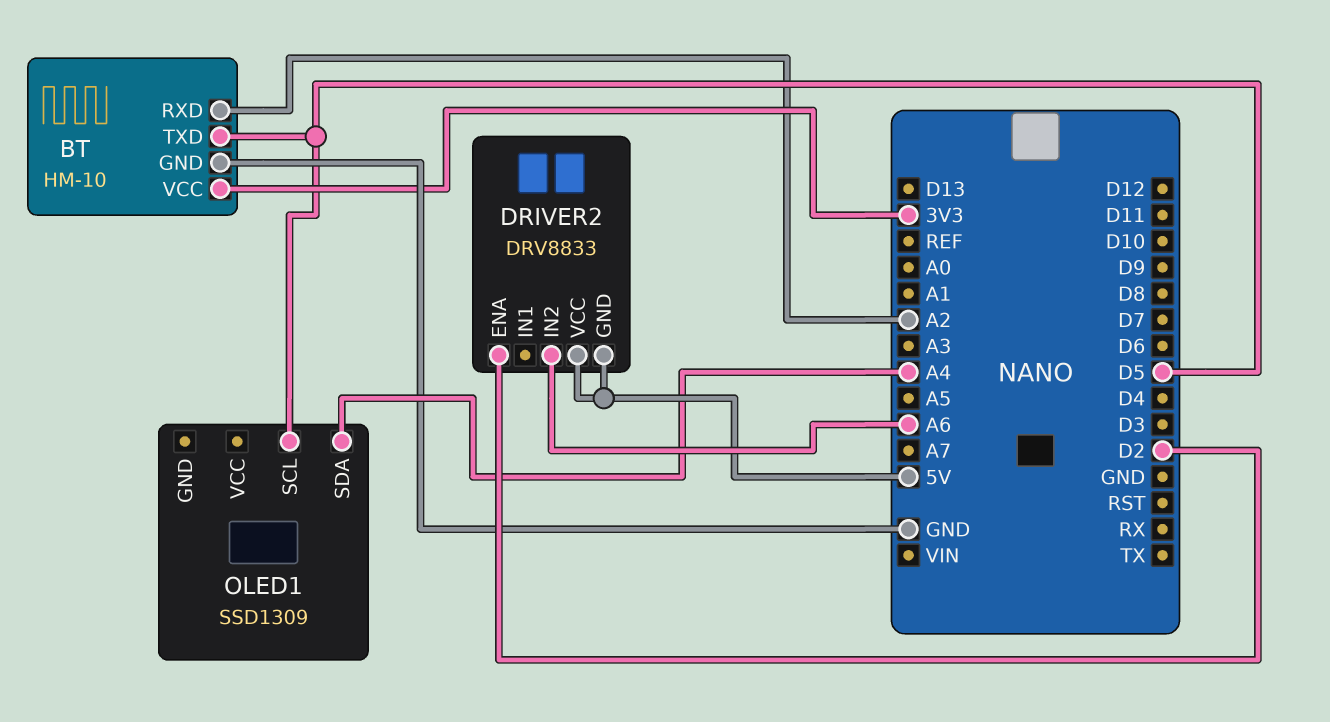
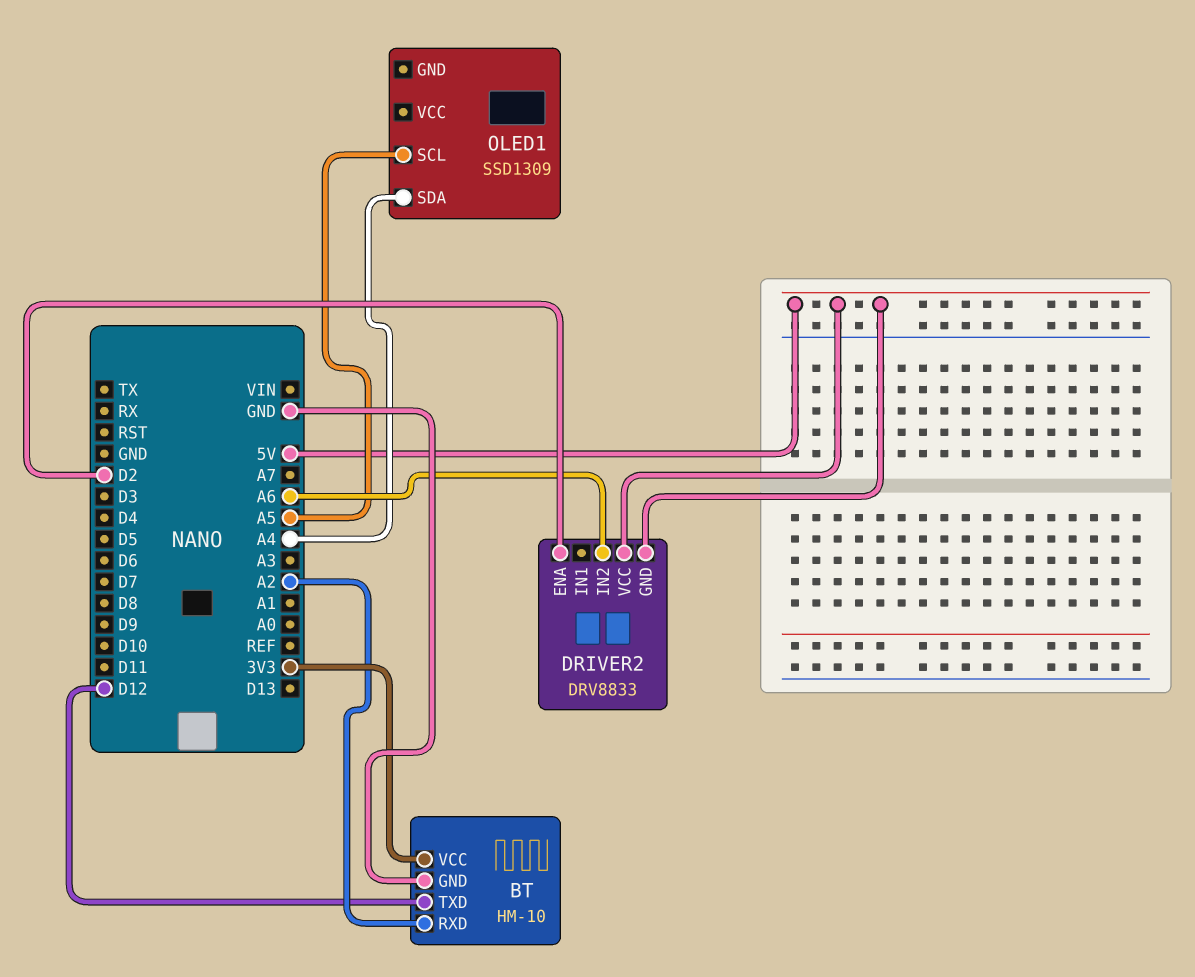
BT pin TXD: D5 -> D12
OLED1 pin SCL: D5 -> A5

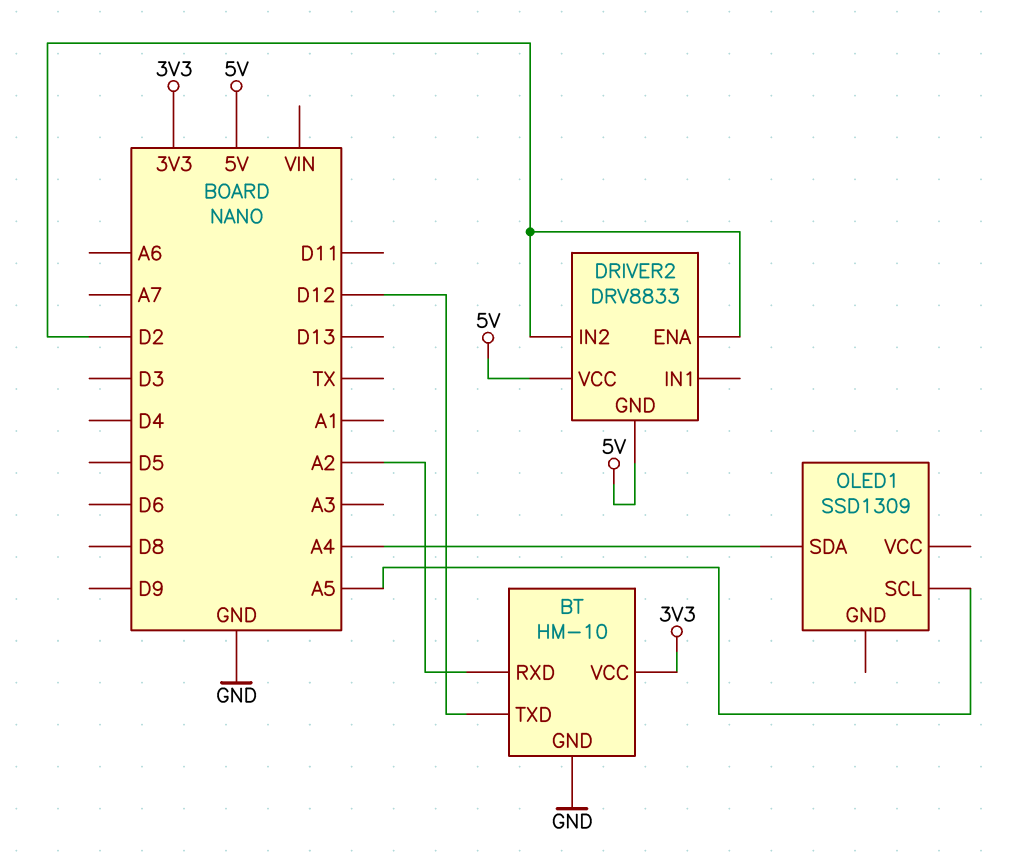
DRIVER2 pin IN2: A6 -> D2

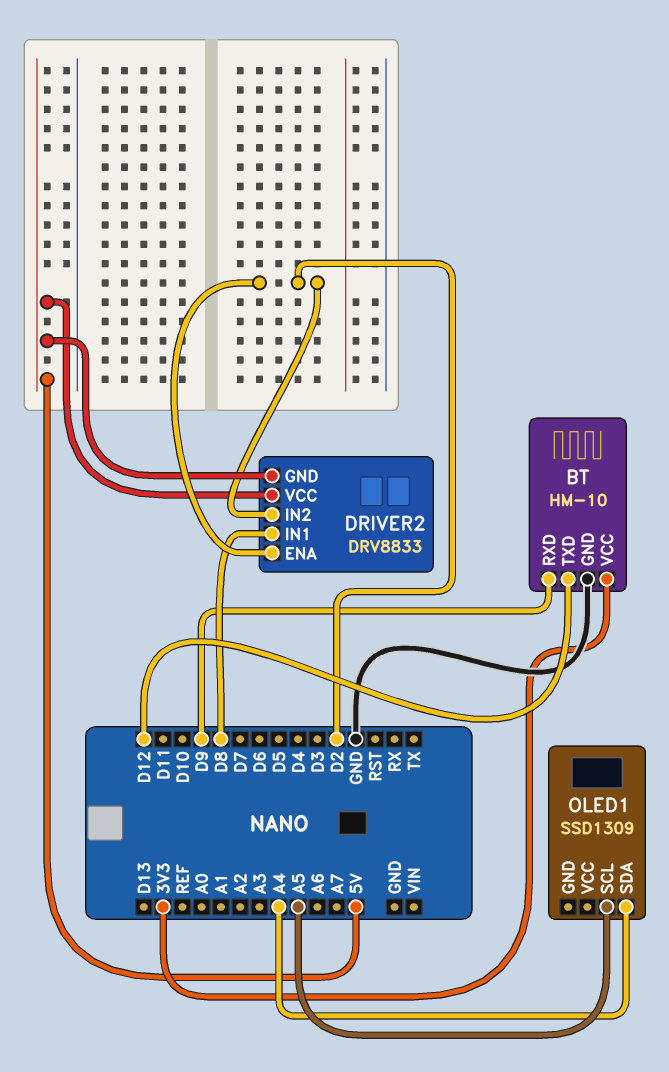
BT pin RXD: A2 -> D9
DRIVER2 pin IN1: none -> D8

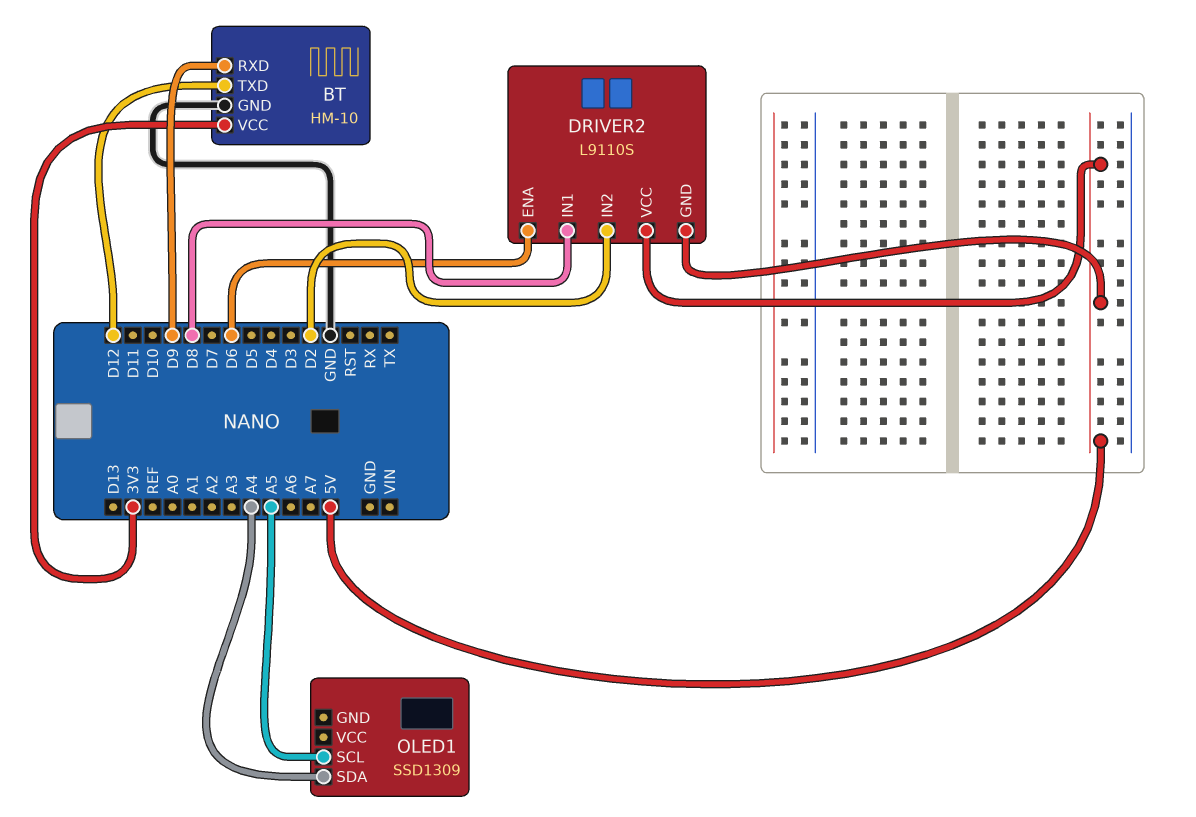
DRIVER2: DRV8833 -> L9110S
DRIVER2 pin ENA: D2 -> D6

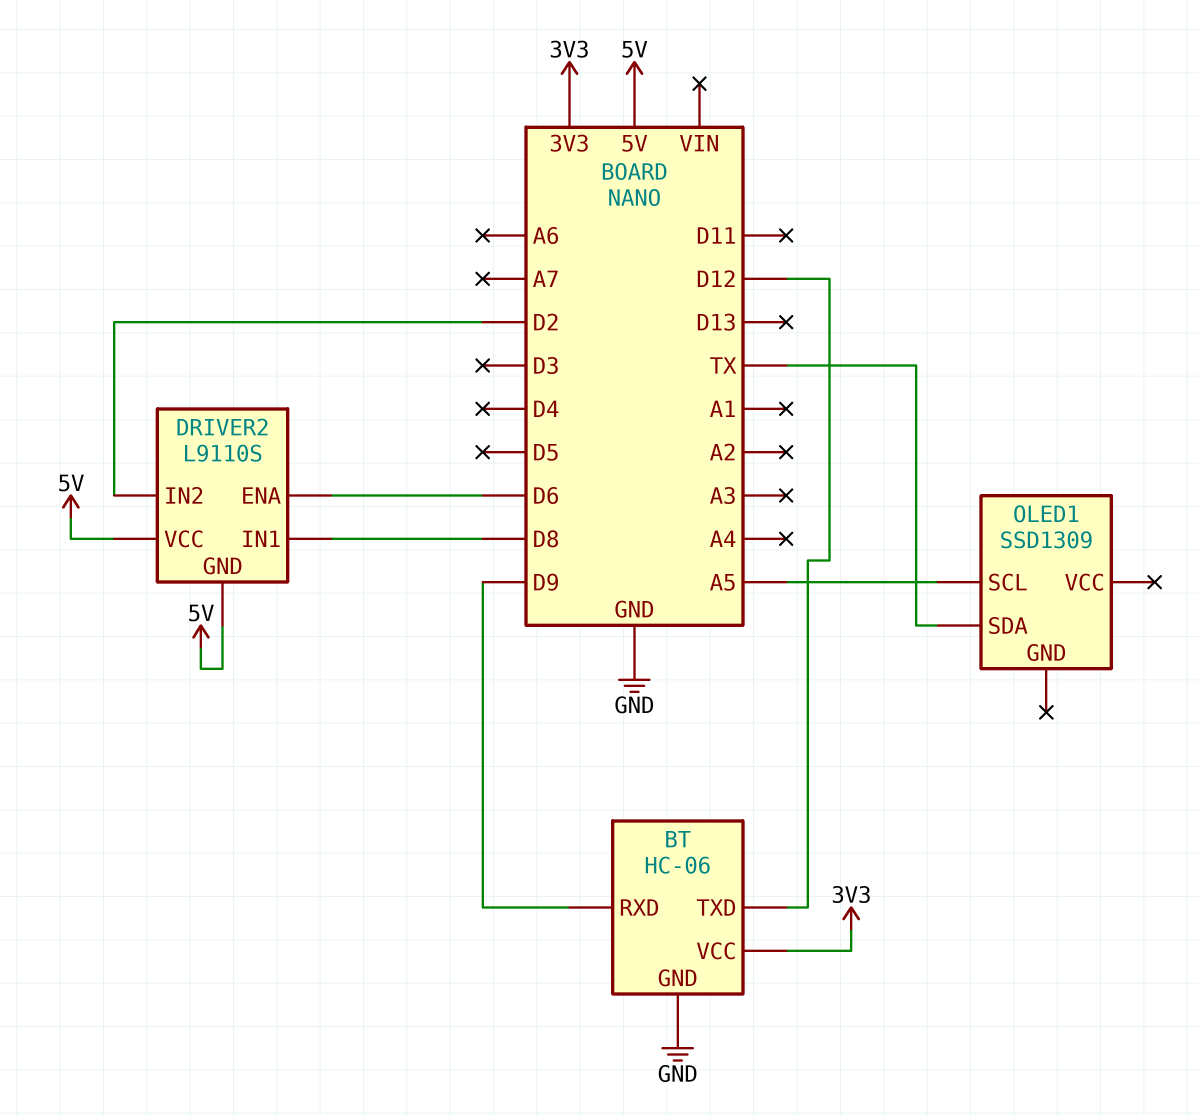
BT: HM-10 -> HC-06
OLED1 pin SDA: A4 -> TX

